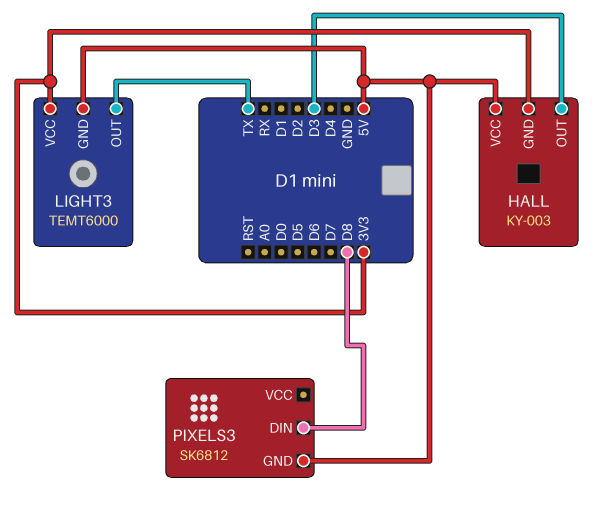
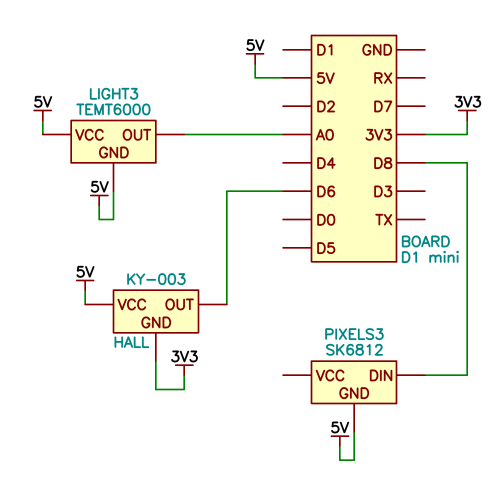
HALL pin OUT: D3 -> D6
LIGHT3 pin OUT: TX -> A0
LIGHT3 pin VCC: 3V3 -> 5V

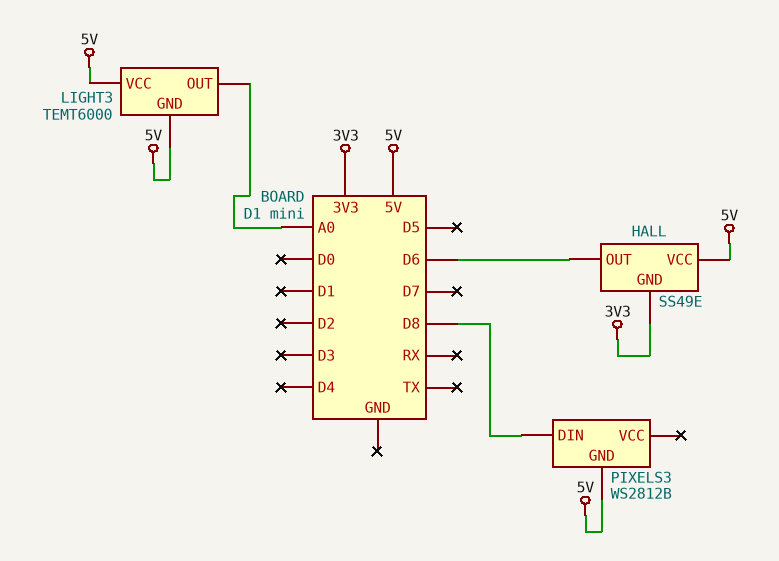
HALL: KY-003 -> SS49E
PIXELS3: SK6812 -> WS2812B

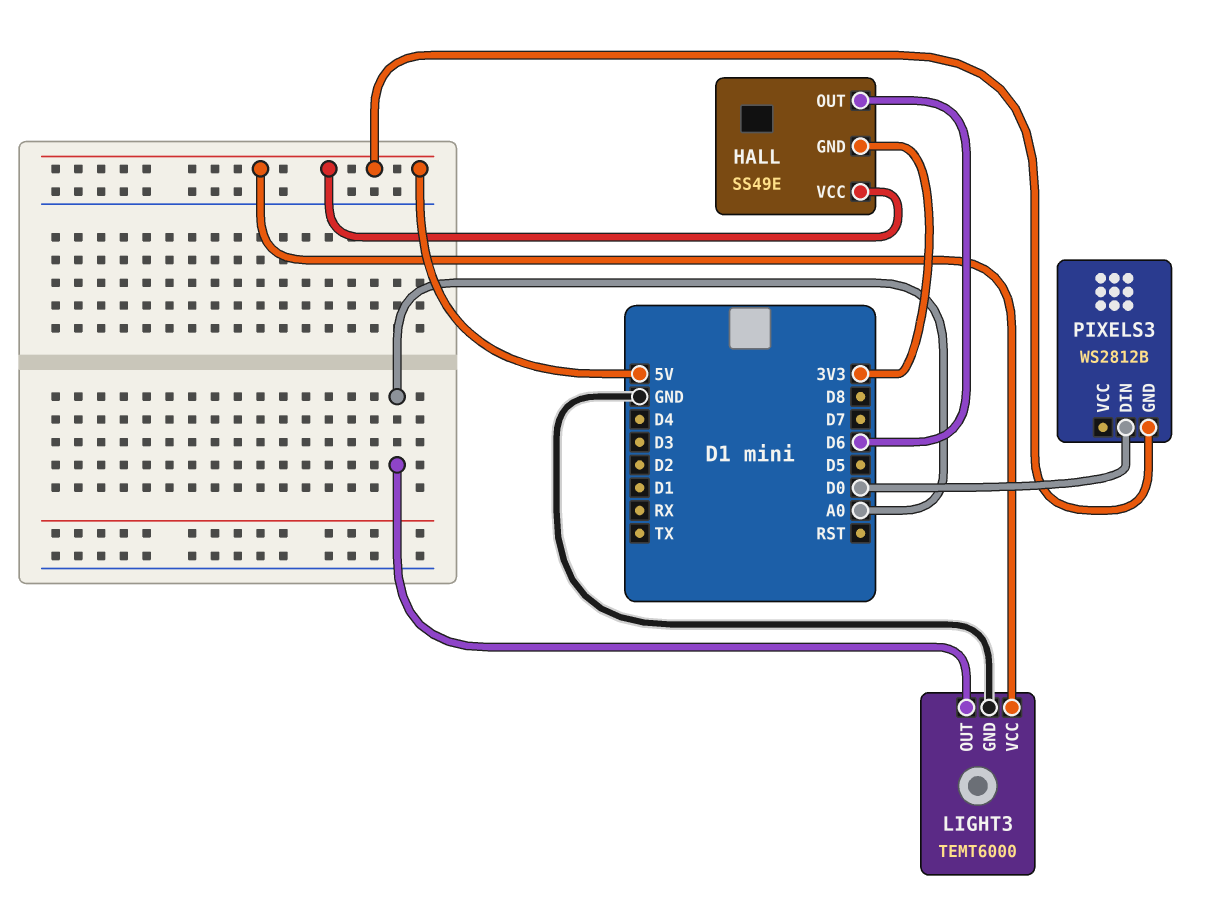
LIGHT3 pin GND: 5V -> GND
PIXELS3 pin DIN: D8 -> D0

